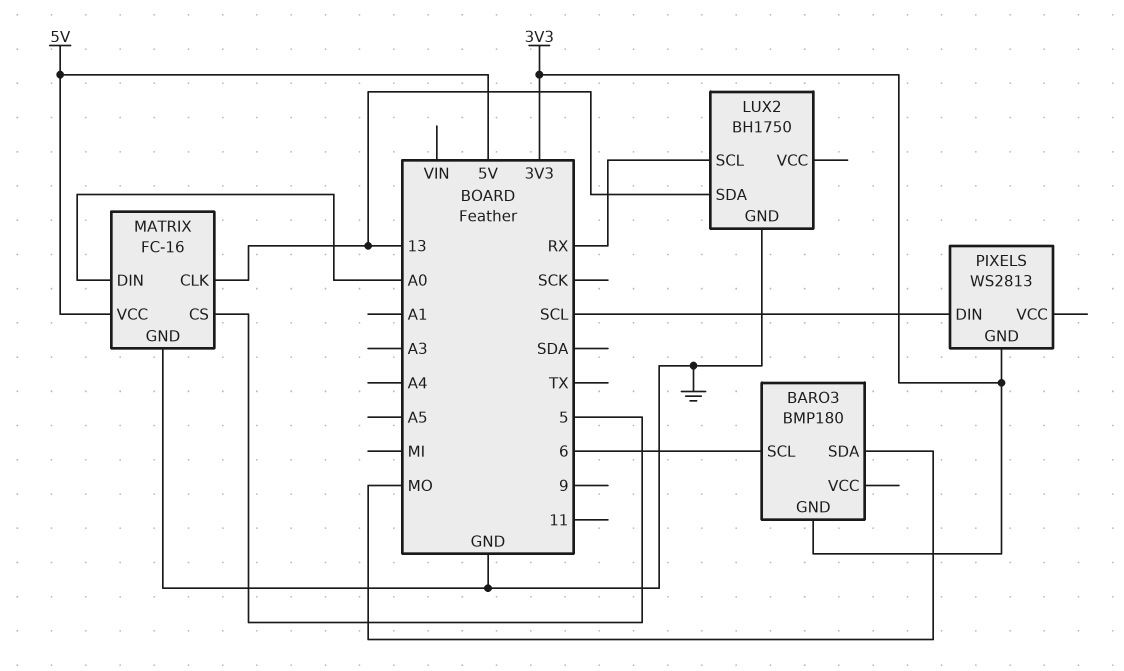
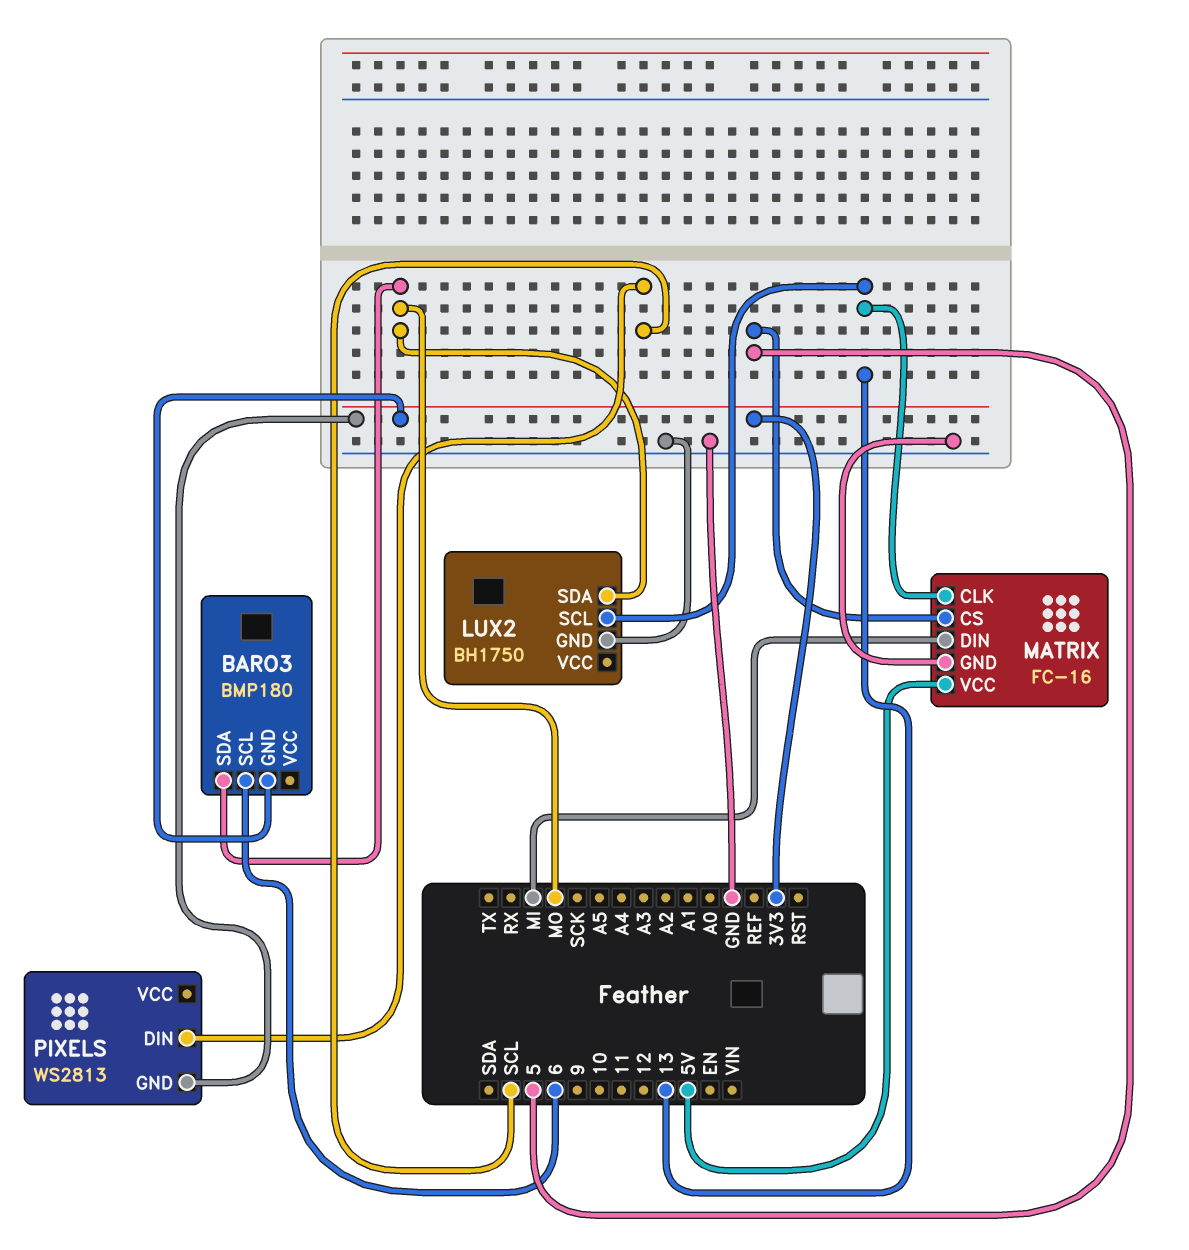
LUX2 pin SCL: RX -> 13
LUX2 pin SDA: 13 -> MO
MATRIX pin DIN: A0 -> MI

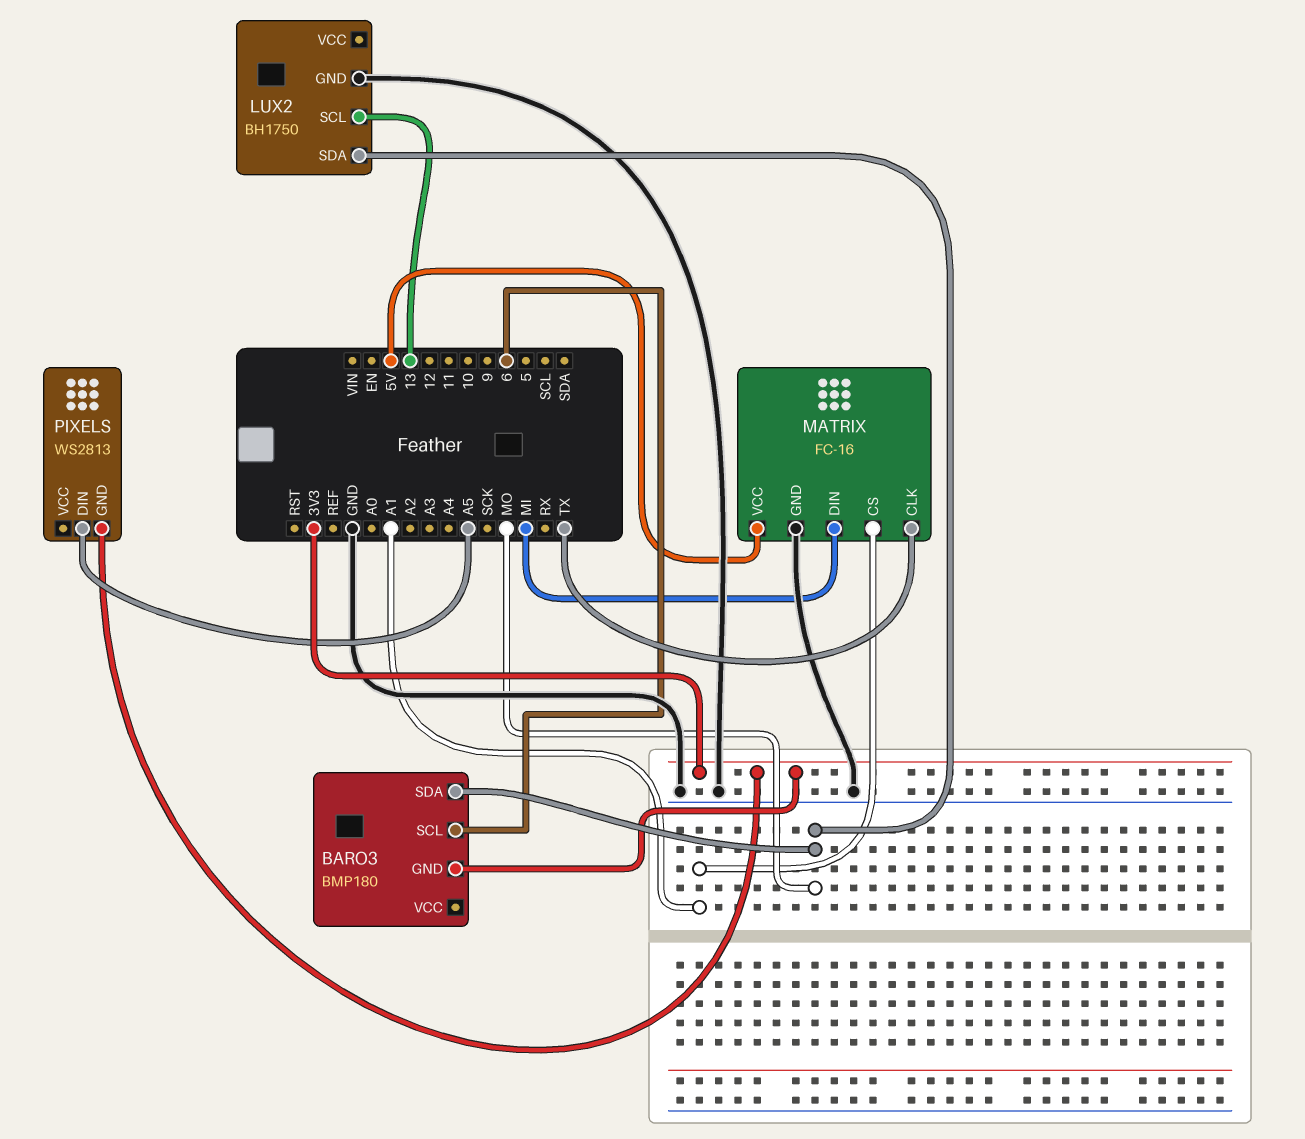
MATRIX pin CLK: 13 -> TX
MATRIX pin CS: 5 -> A1
PIXELS pin DIN: SCL -> A5

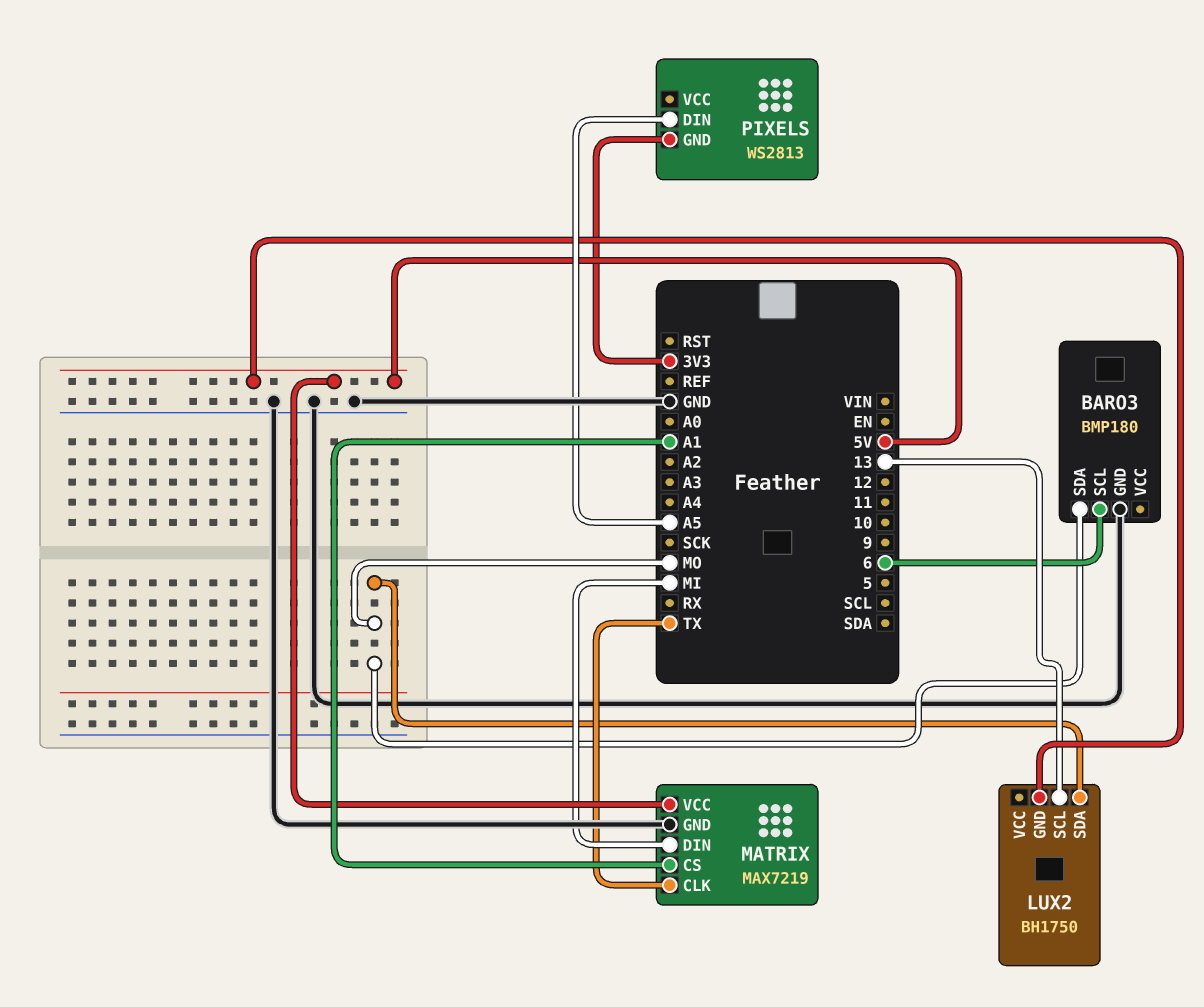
BARO3 pin GND: 3V3 -> GND
LUX2 pin GND: GND -> 5V
MATRIX: FC-16 -> MAX7219

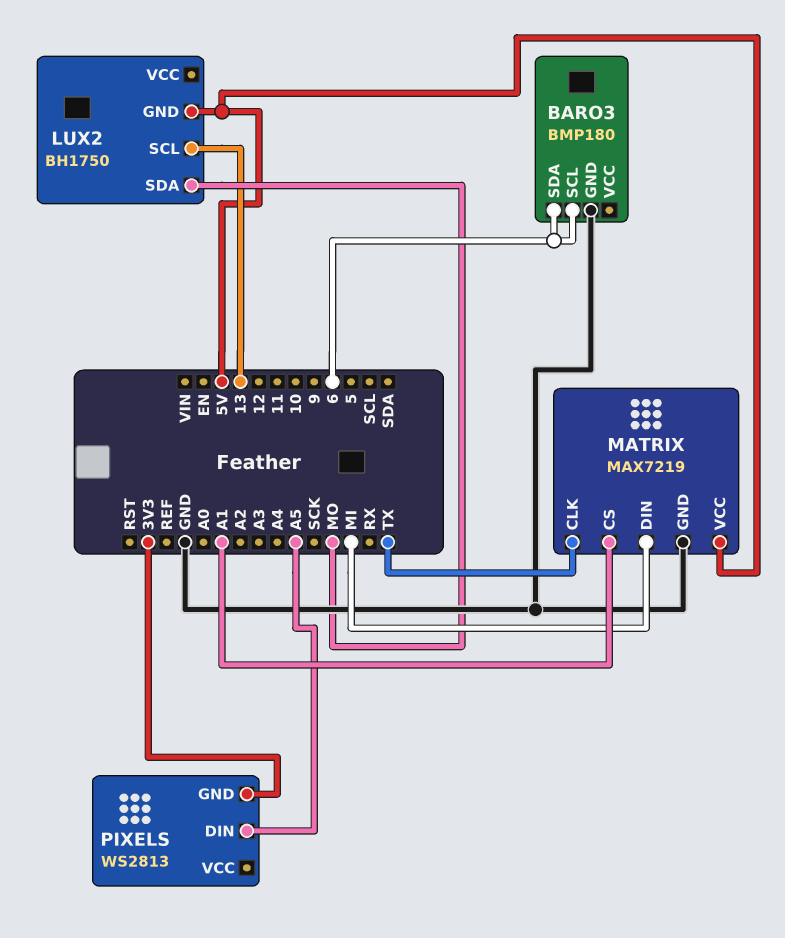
BARO3 pin SDA: MO -> 6

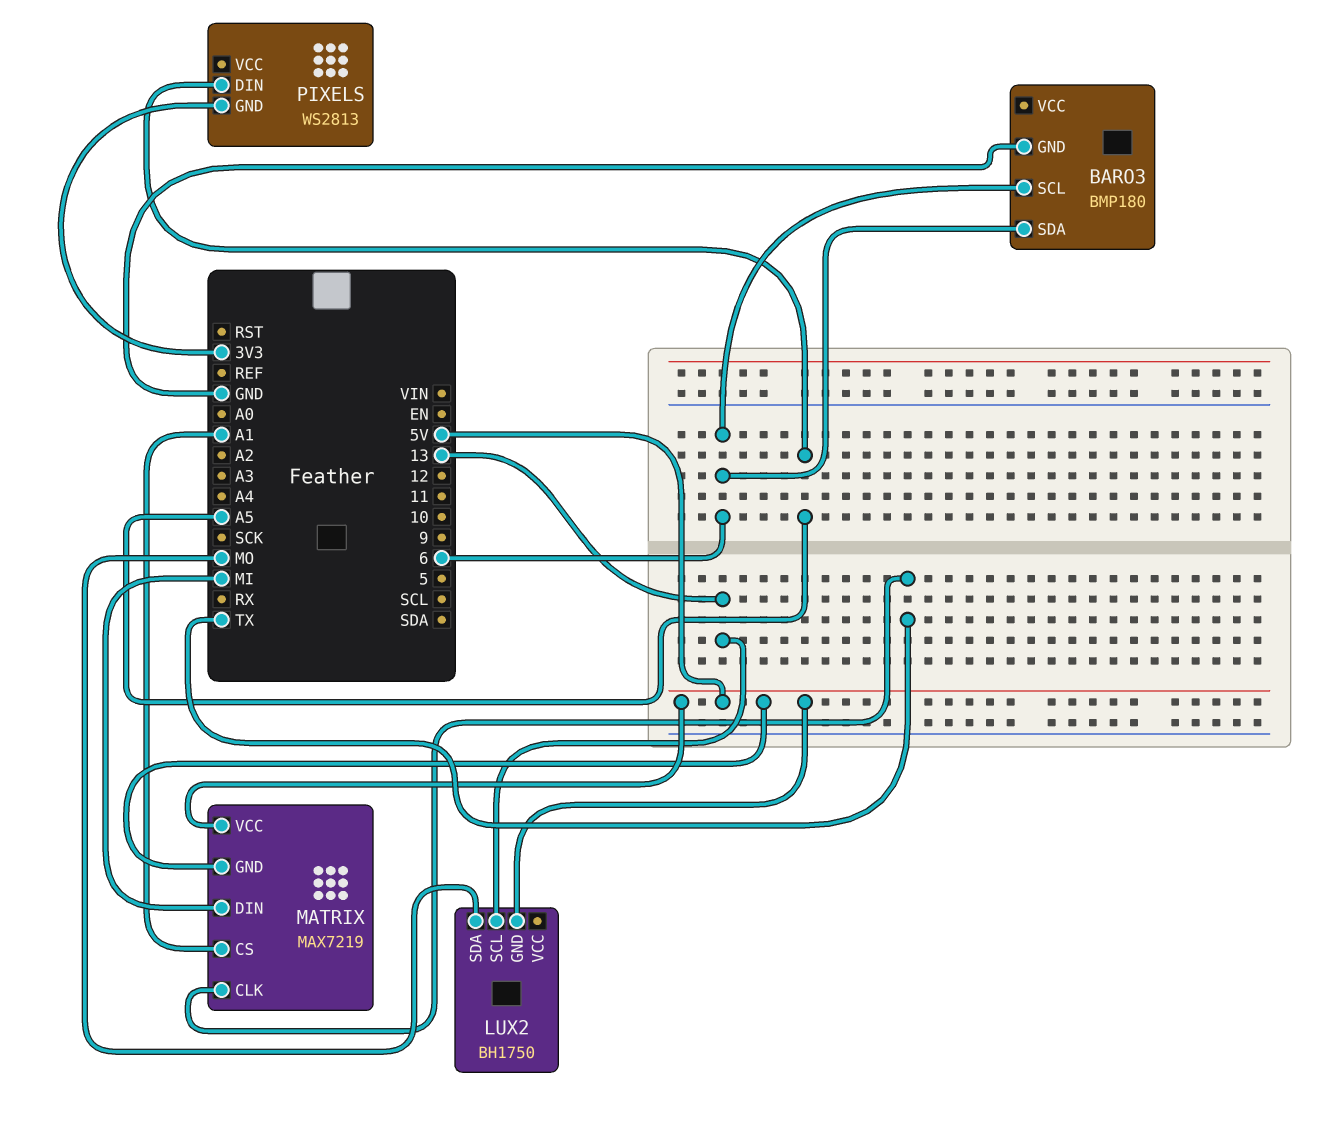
MATRIX pin GND: GND -> 5V

